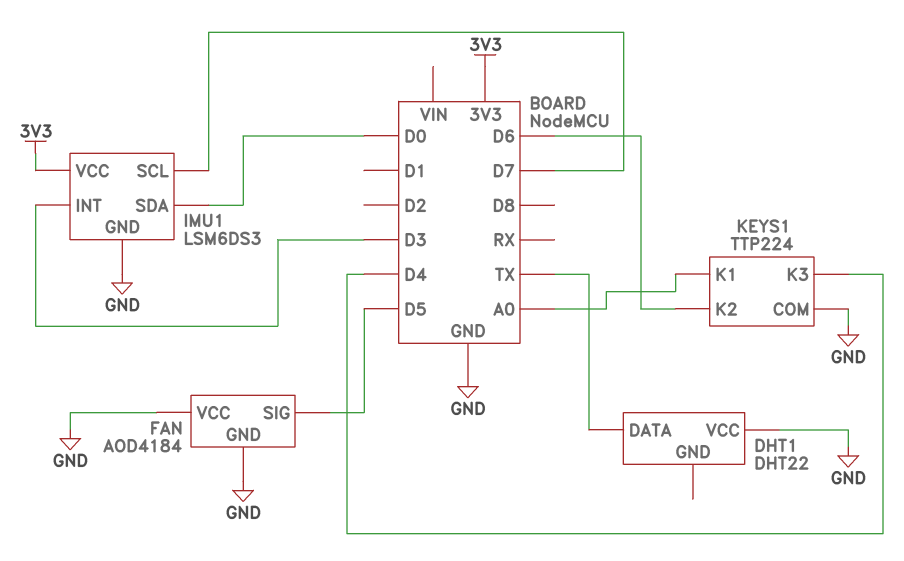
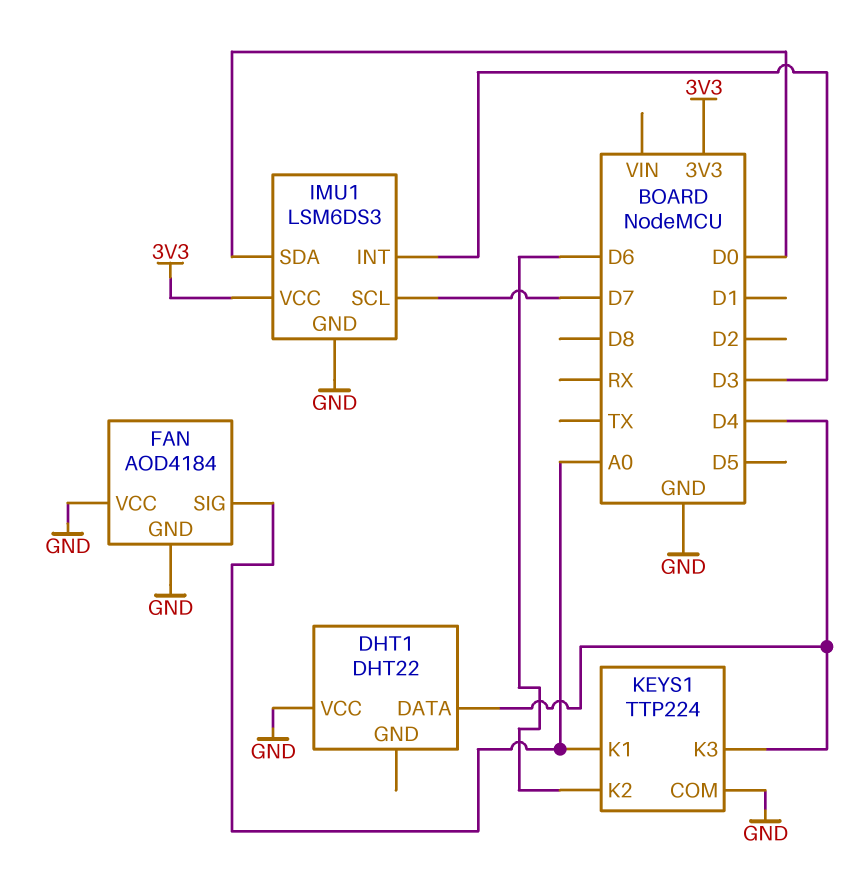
DHT1 pin DATA: TX -> D4
FAN pin SIG: D5 -> A0

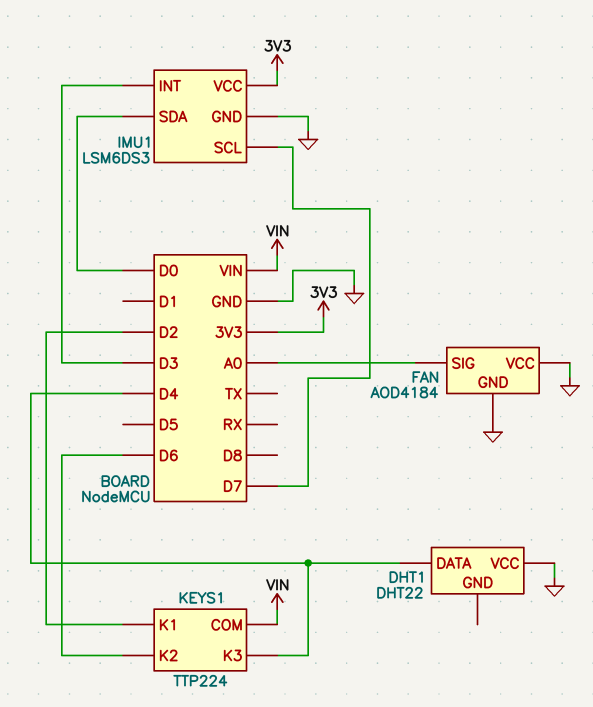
KEYS1 pin COM: GND -> VIN
KEYS1 pin K1: A0 -> D2

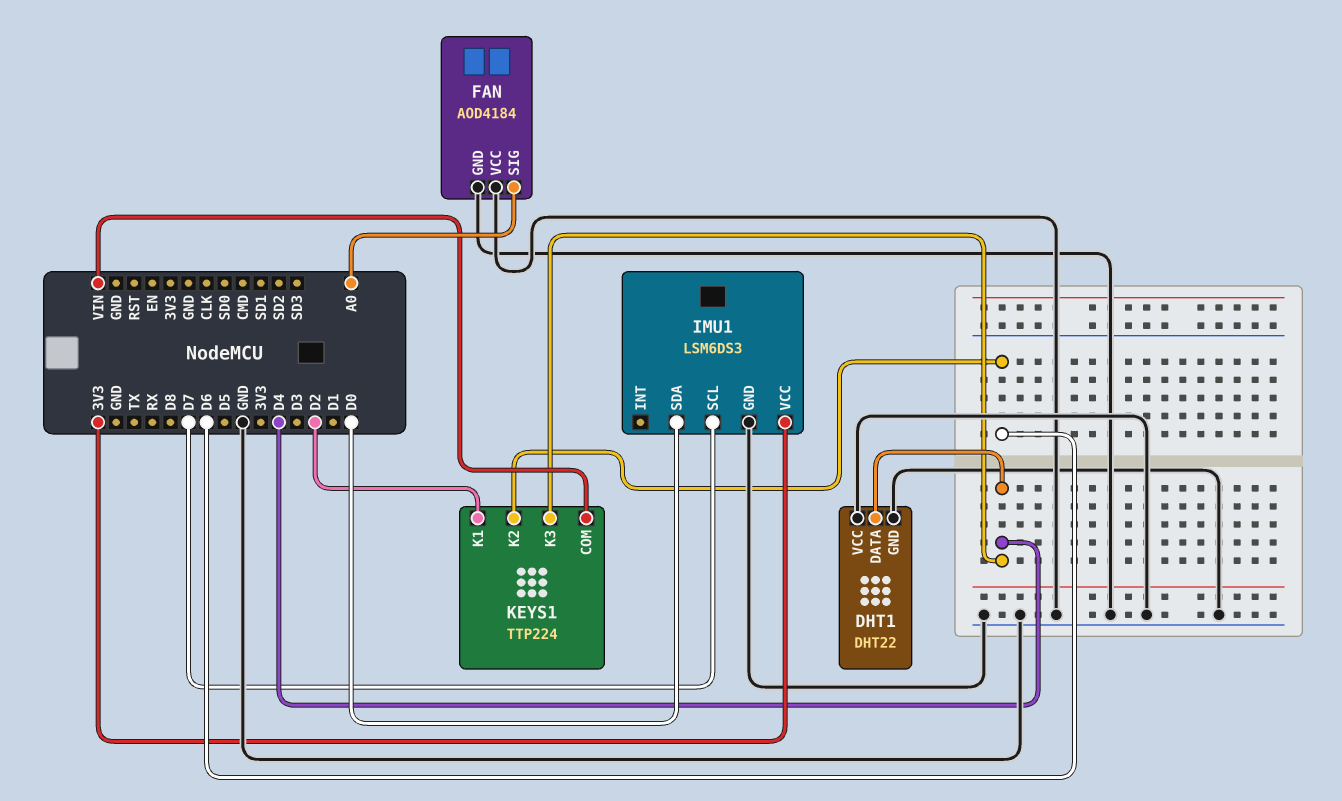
DHT1 pin GND: none -> GND
IMU1 pin INT: D3 -> none

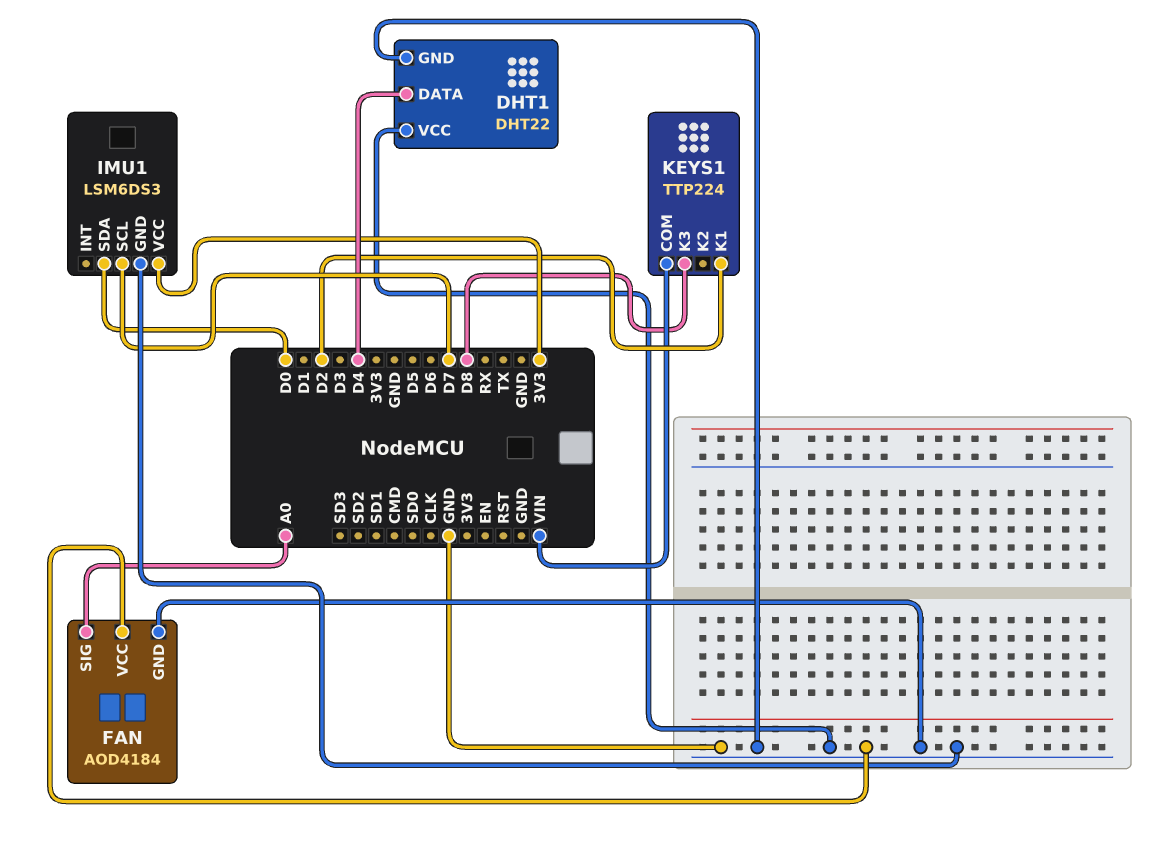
KEYS1 pin K2: D6 -> none
KEYS1 pin K3: D4 -> D8

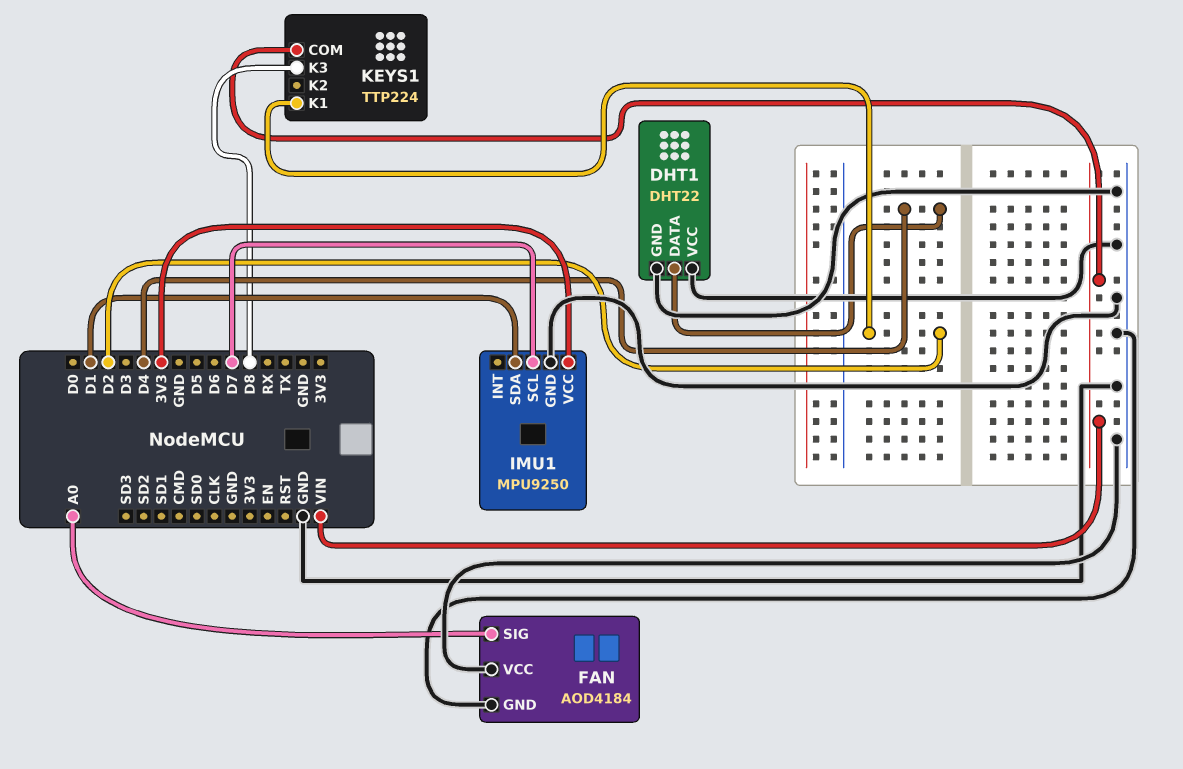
IMU1: LSM6DS3 -> MPU9250
IMU1 pin SDA: D0 -> D1

